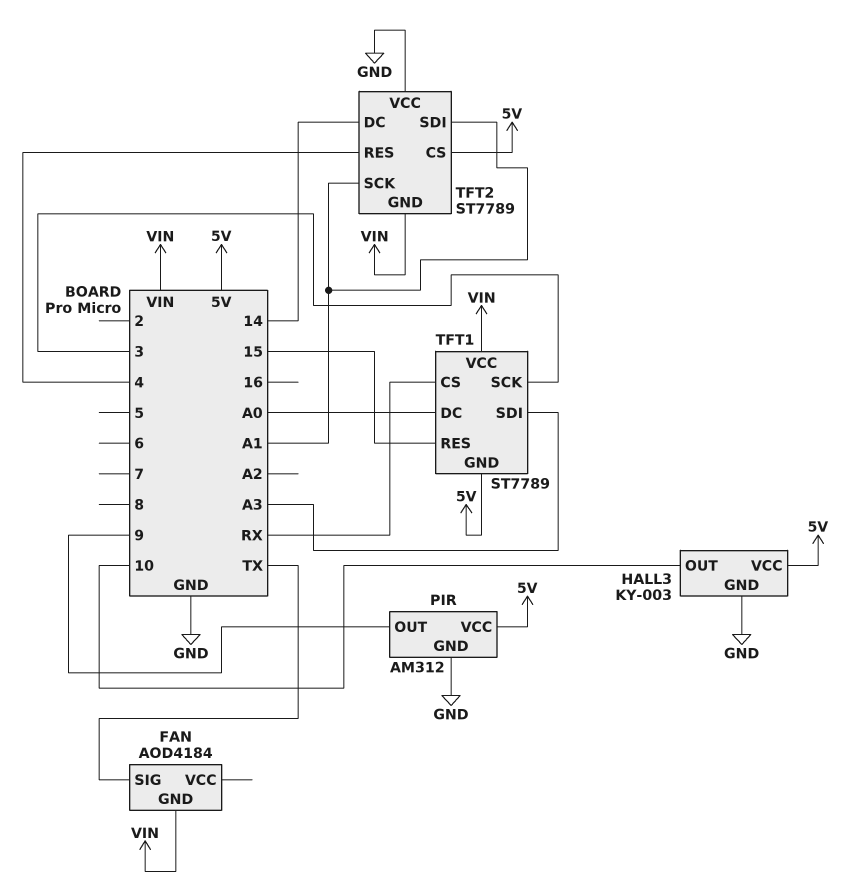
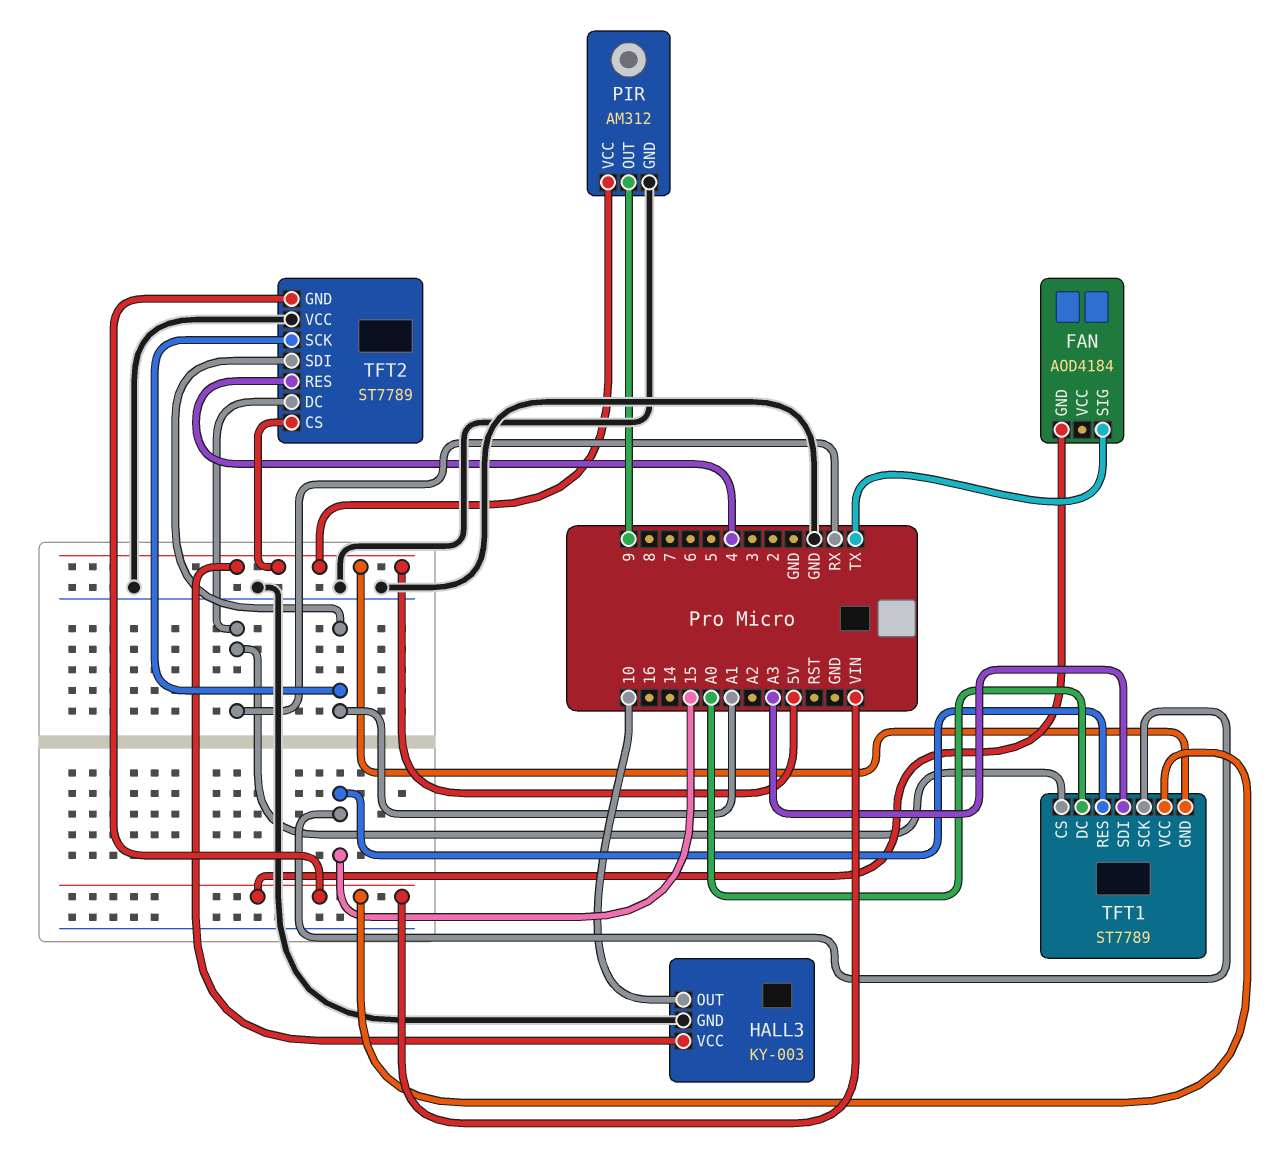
TFT1 pin SCK: 3 -> 15
TFT2 pin DC: 14 -> RX

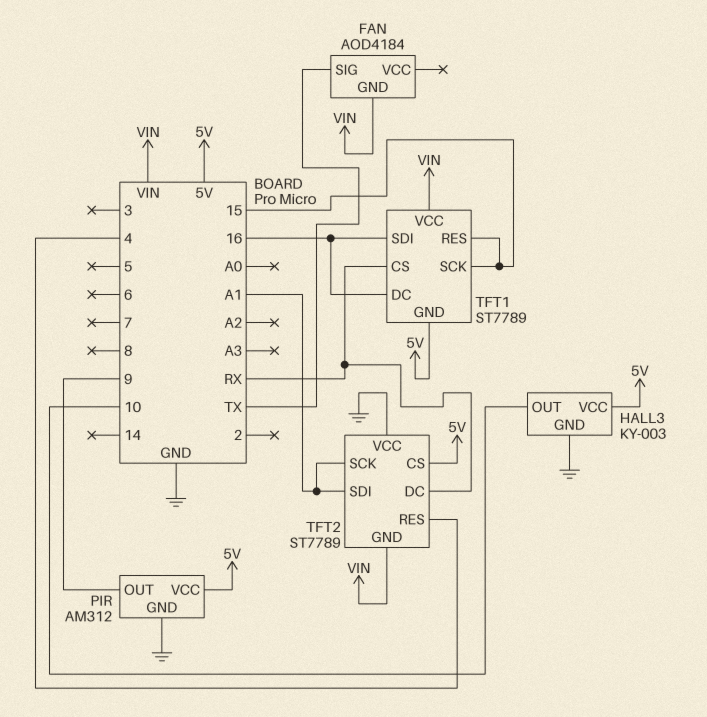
TFT1 pin DC: A0 -> 16
TFT1 pin SDI: A3 -> 16

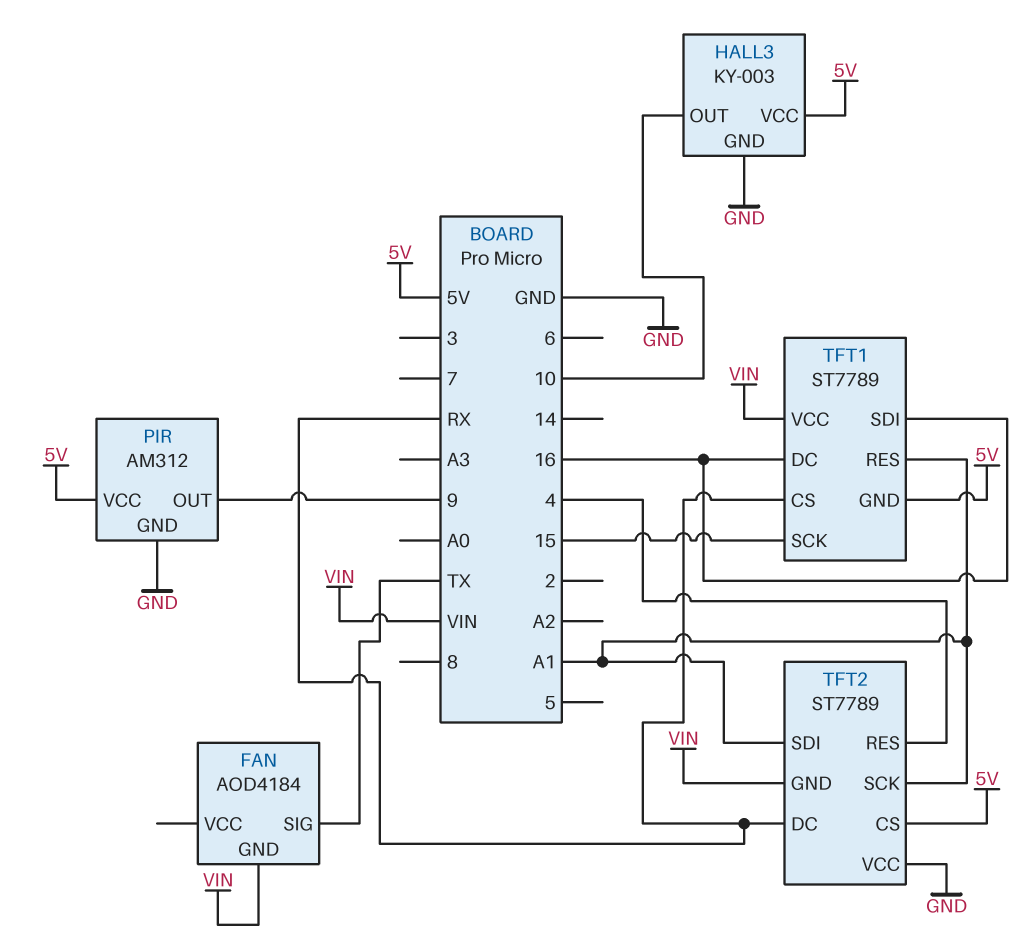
TFT1 pin RES: 15 -> A1

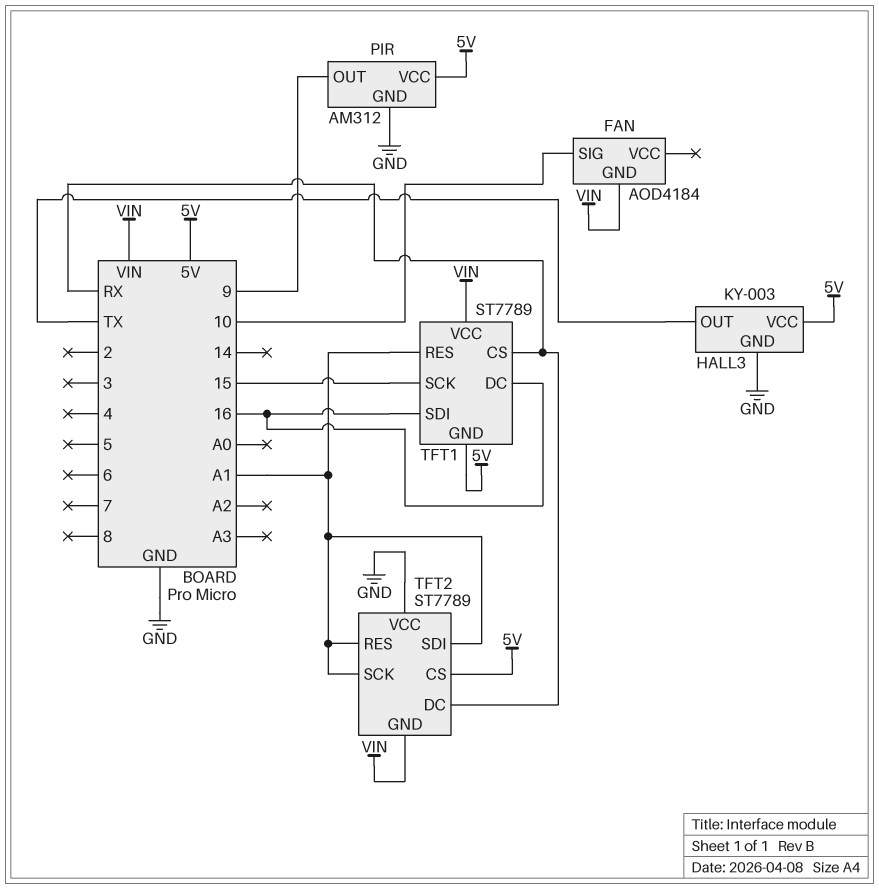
FAN pin SIG: TX -> 10
HALL3 pin OUT: 10 -> TX
TFT2 pin RES: 4 -> A1

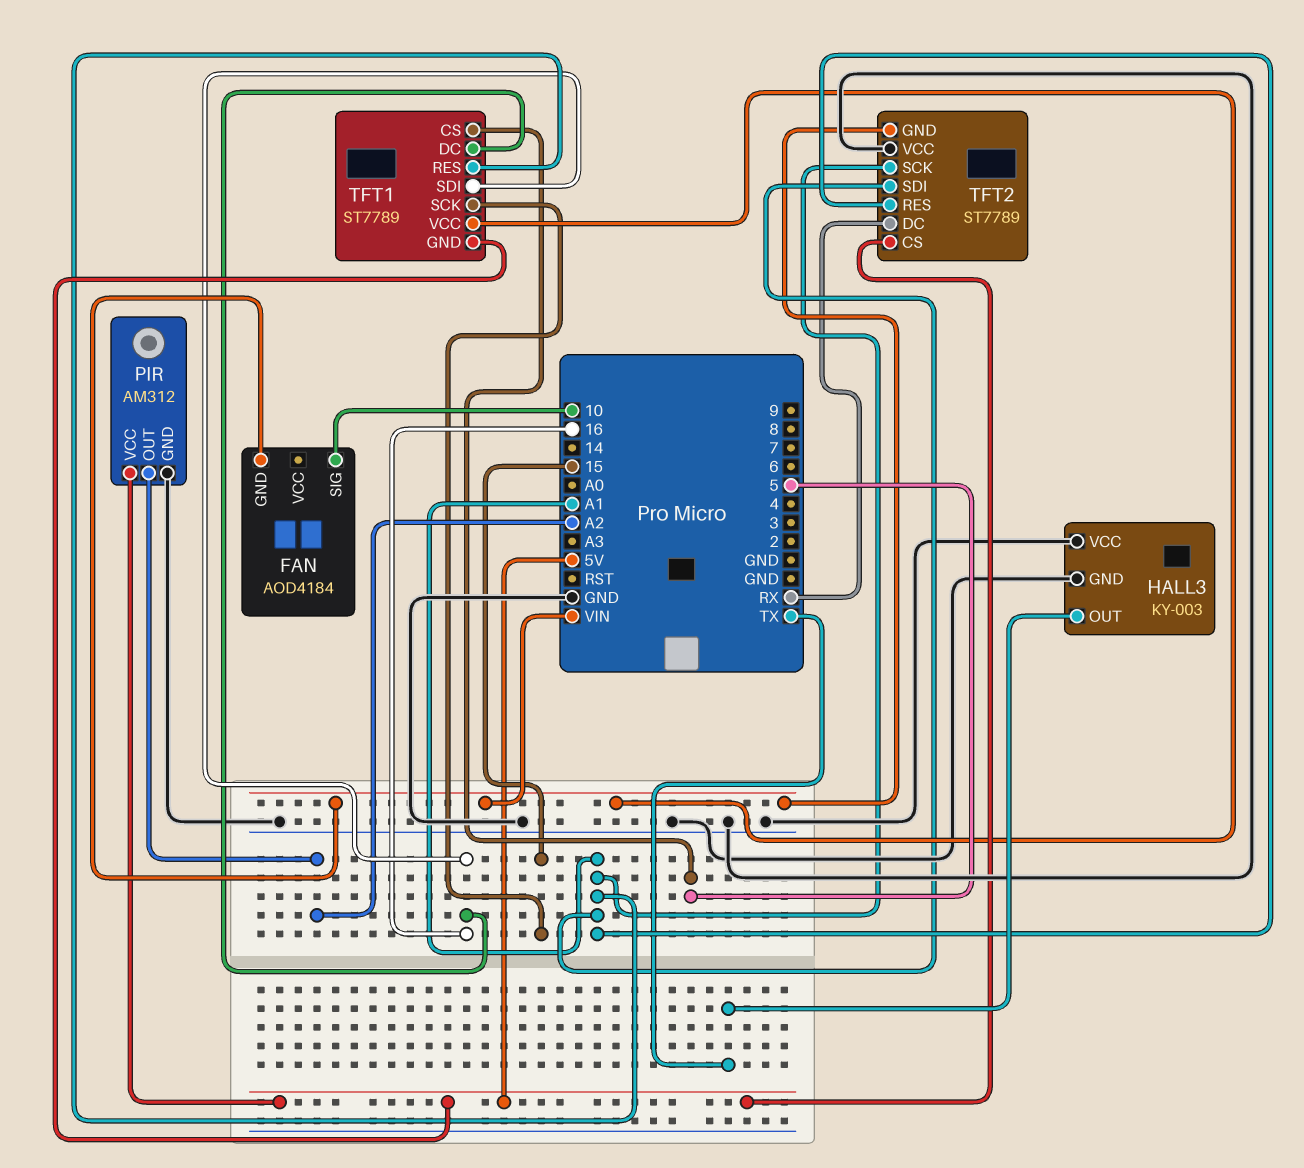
HALL3 pin VCC: 5V -> GND
PIR pin OUT: 9 -> A2
TFT1 pin CS: RX -> 5

